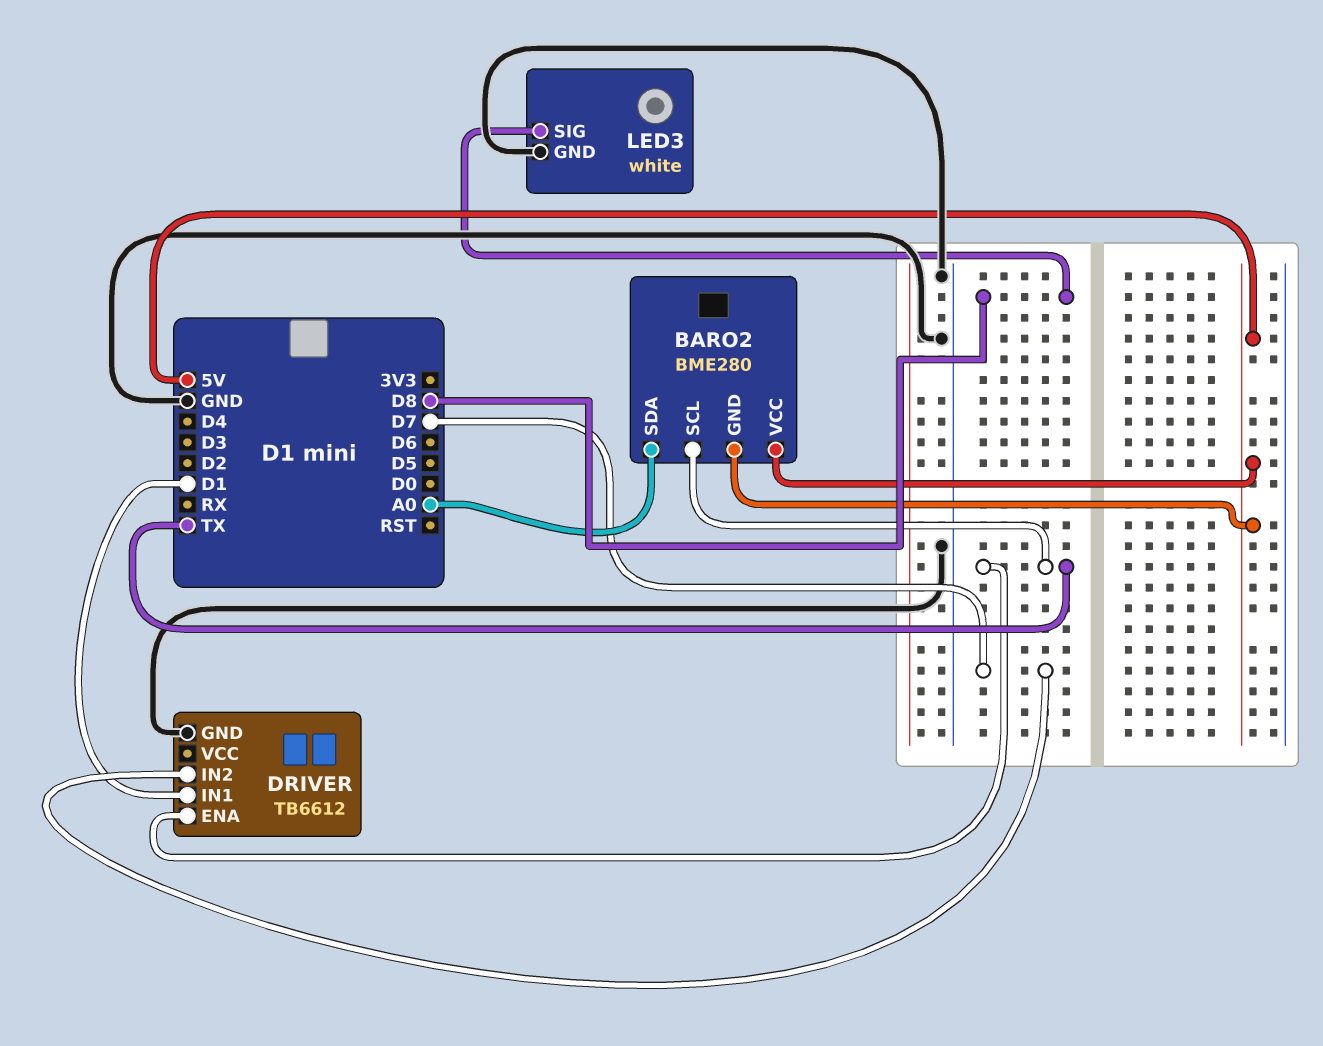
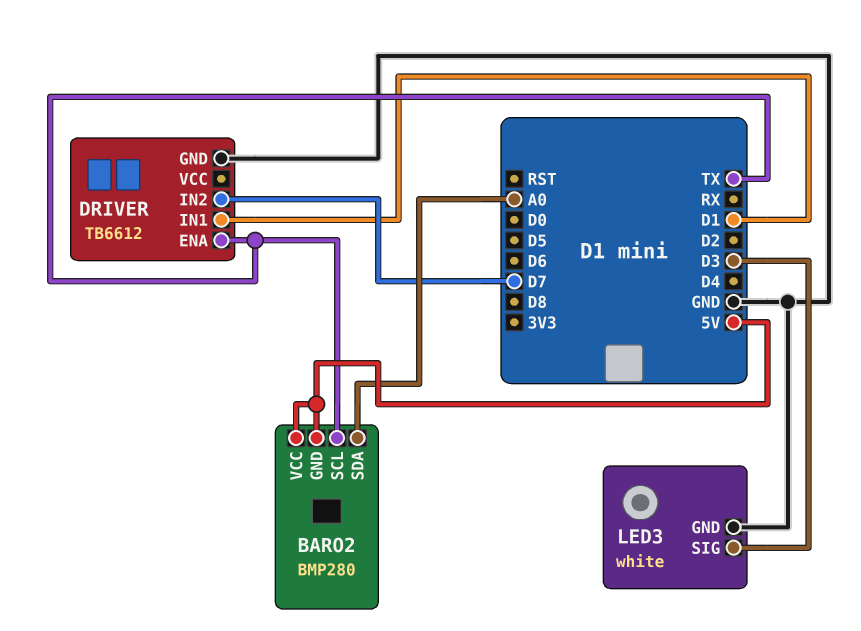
BARO2: BME280 -> BMP280
LED3 pin SIG: D8 -> D3

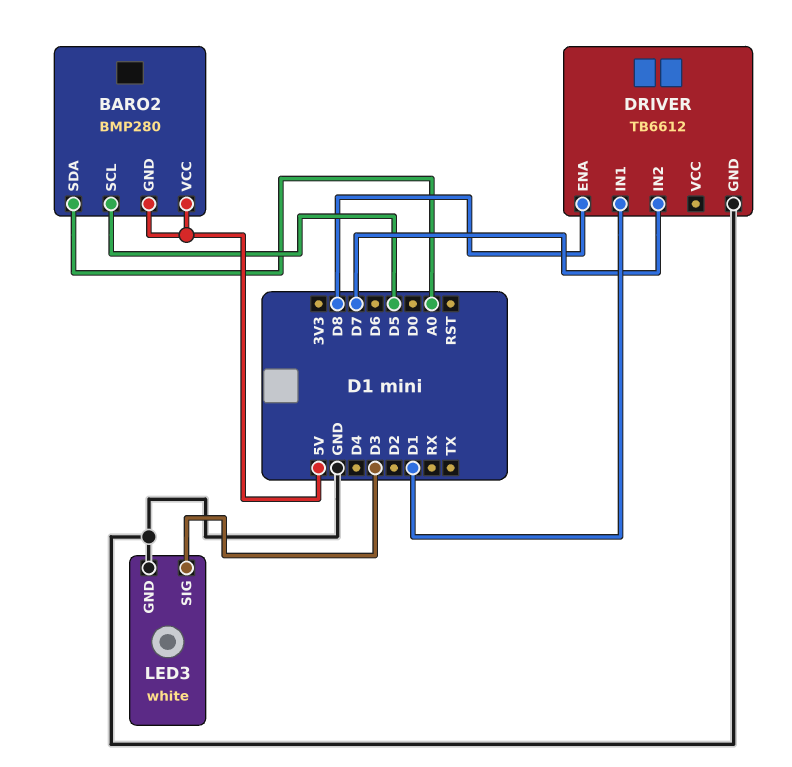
BARO2 pin SCL: TX -> D5
DRIVER pin ENA: TX -> D8

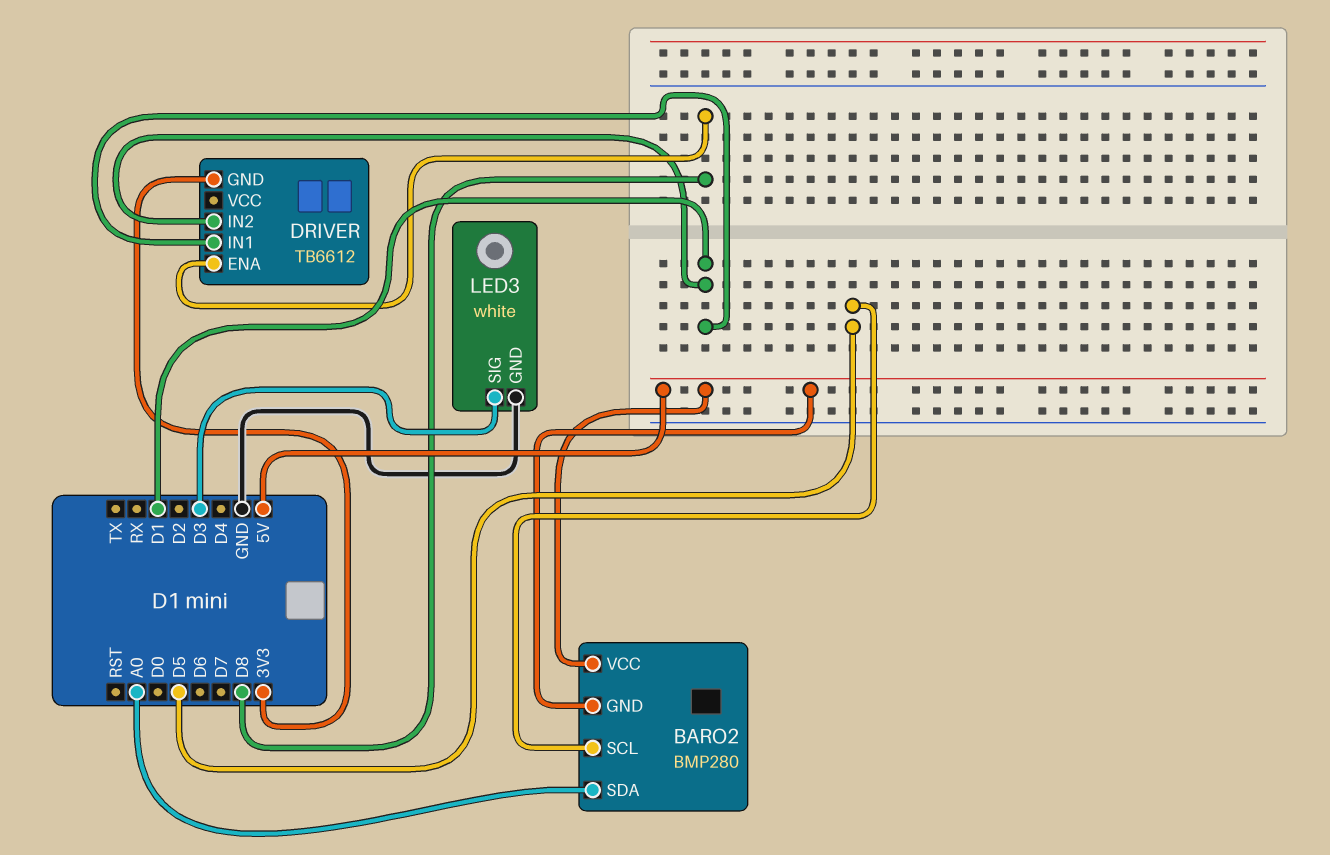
DRIVER pin GND: GND -> 3V3
DRIVER pin IN2: D7 -> D1

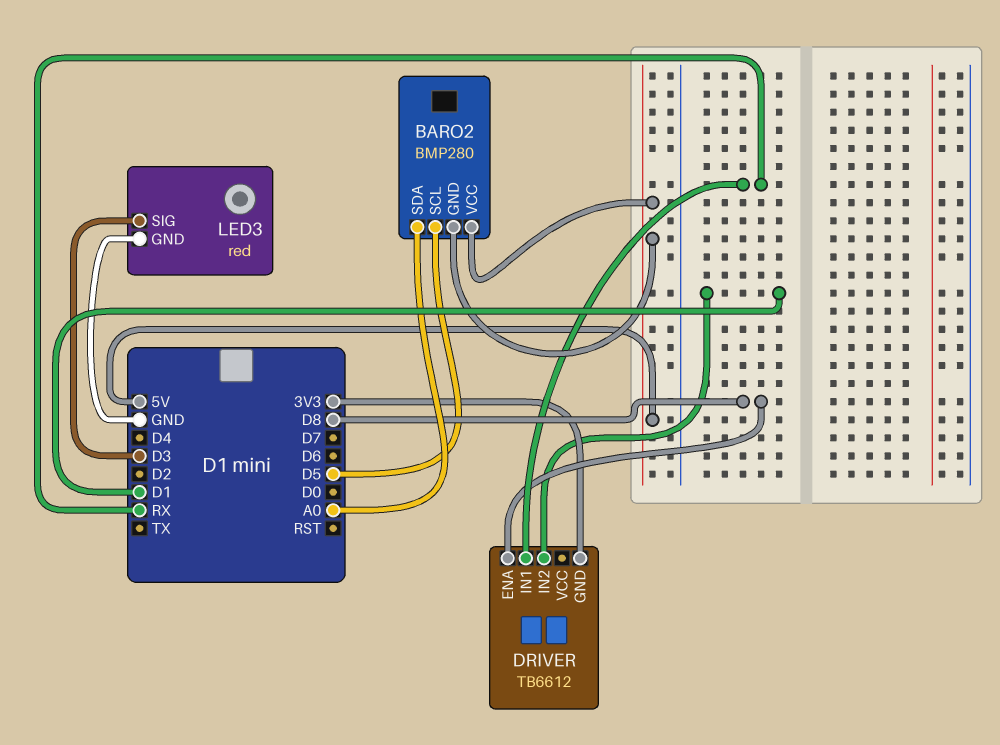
DRIVER pin IN1: D1 -> RX
LED3: white -> red

